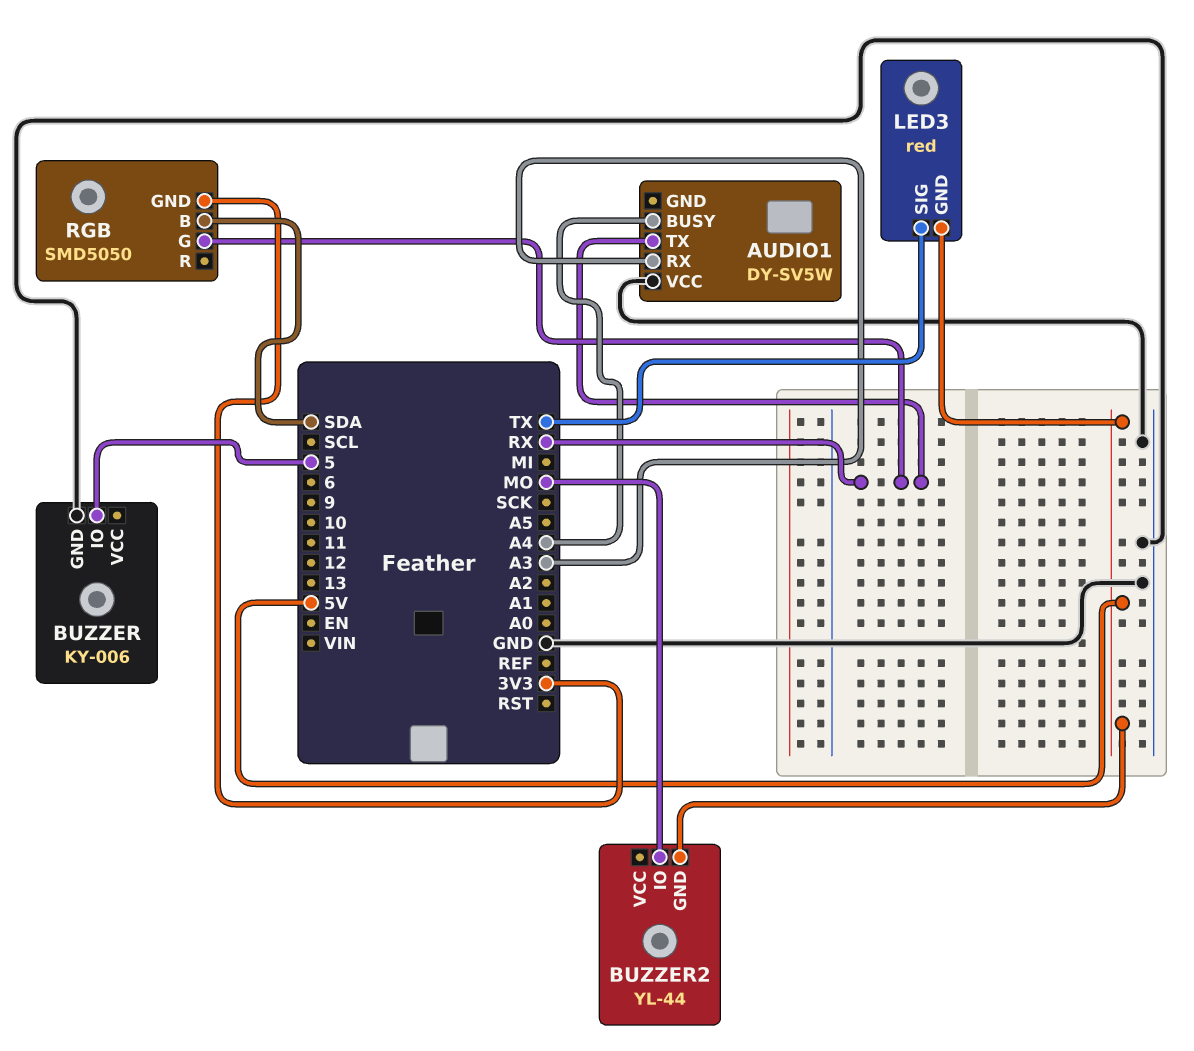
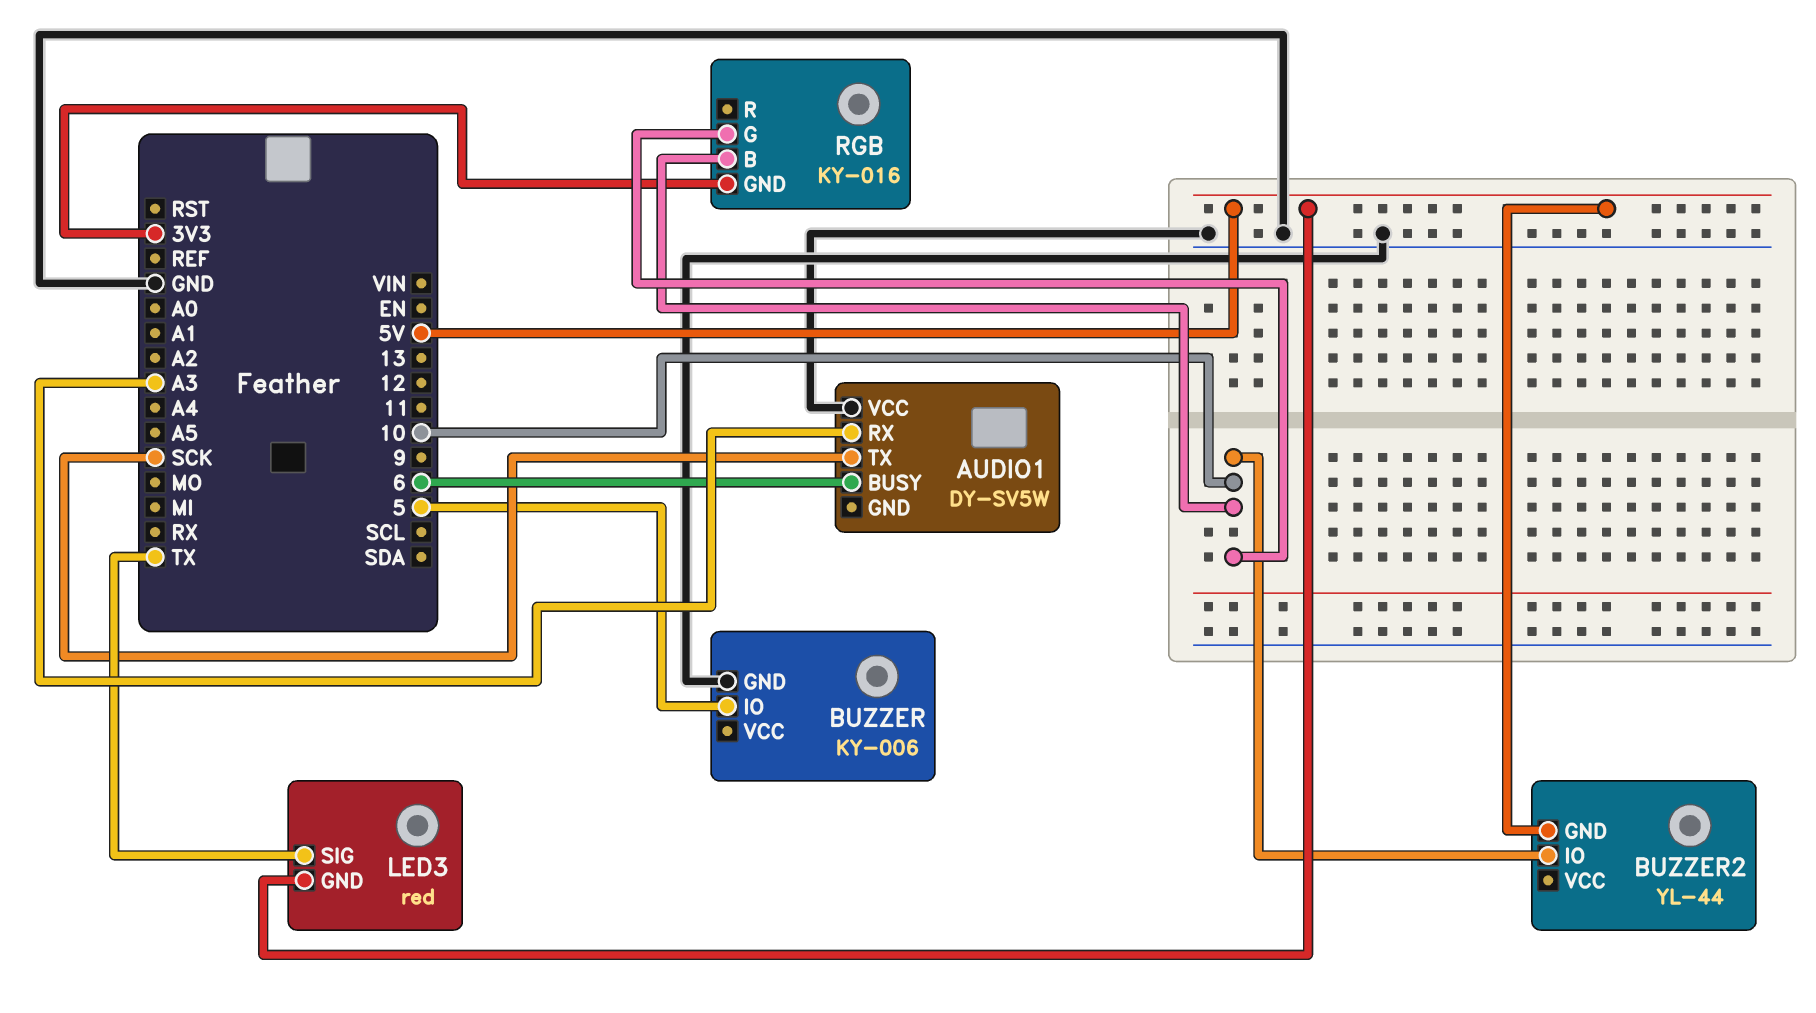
AUDIO1 pin BUSY: A4 -> 6
AUDIO1 pin TX: RX -> SCK
BUZZER2 pin IO: MO -> 10
RGB: SMD5050 -> KY-016
RGB pin B: SDA -> 10
RGB pin G: RX -> 10

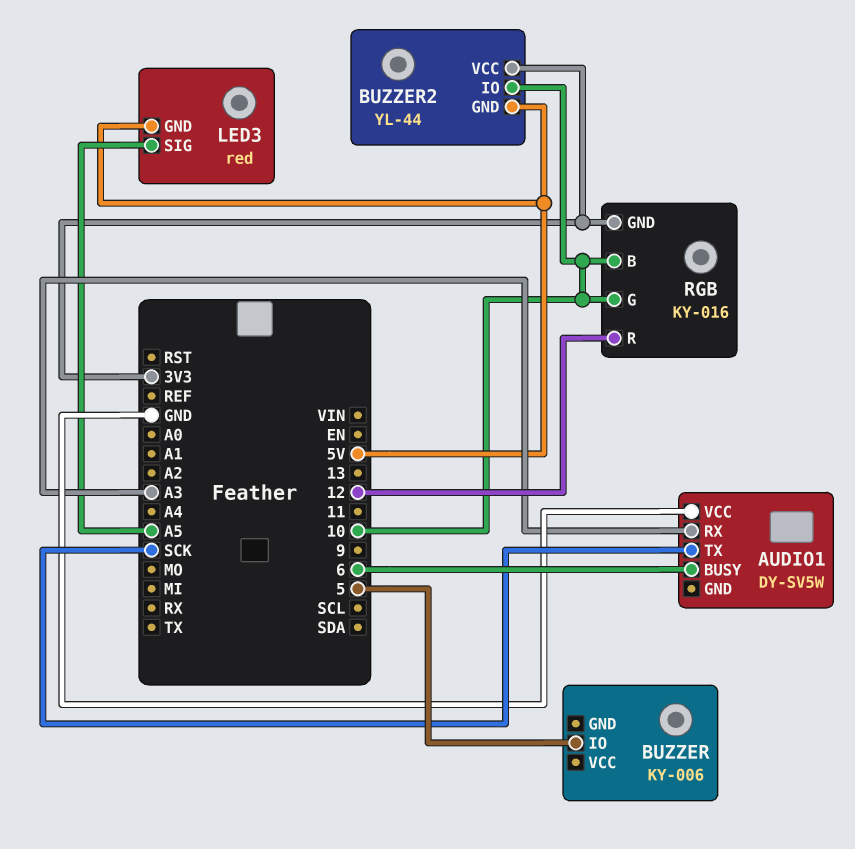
BUZZER pin GND: GND -> none
BUZZER2 pin VCC: none -> 3V3
LED3 pin SIG: TX -> A5
RGB pin R: none -> 12

